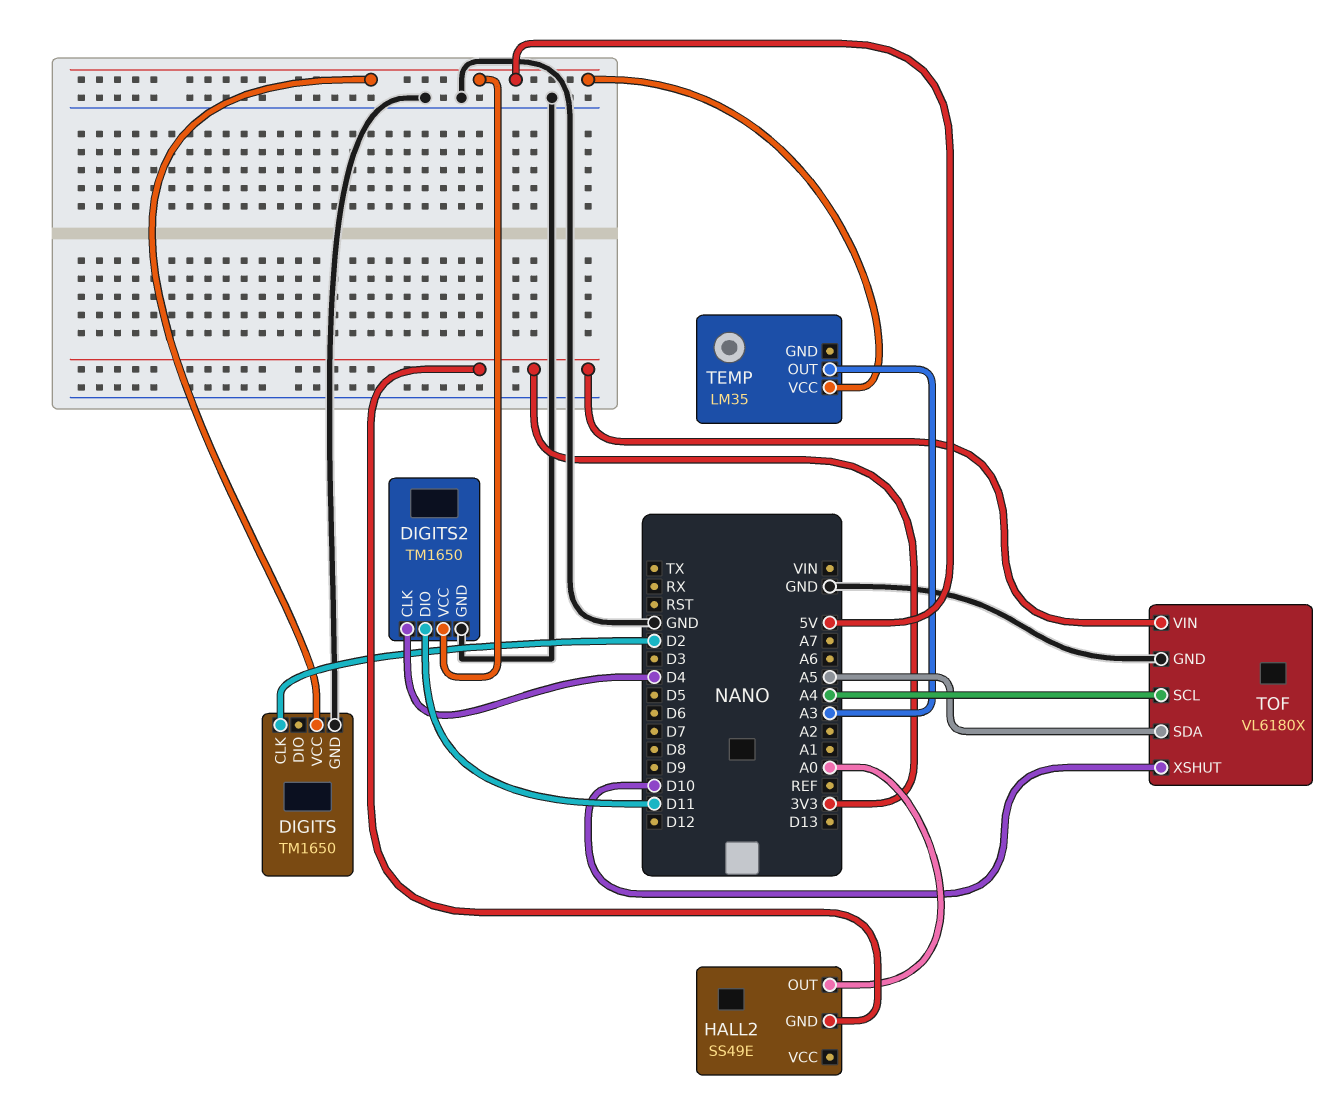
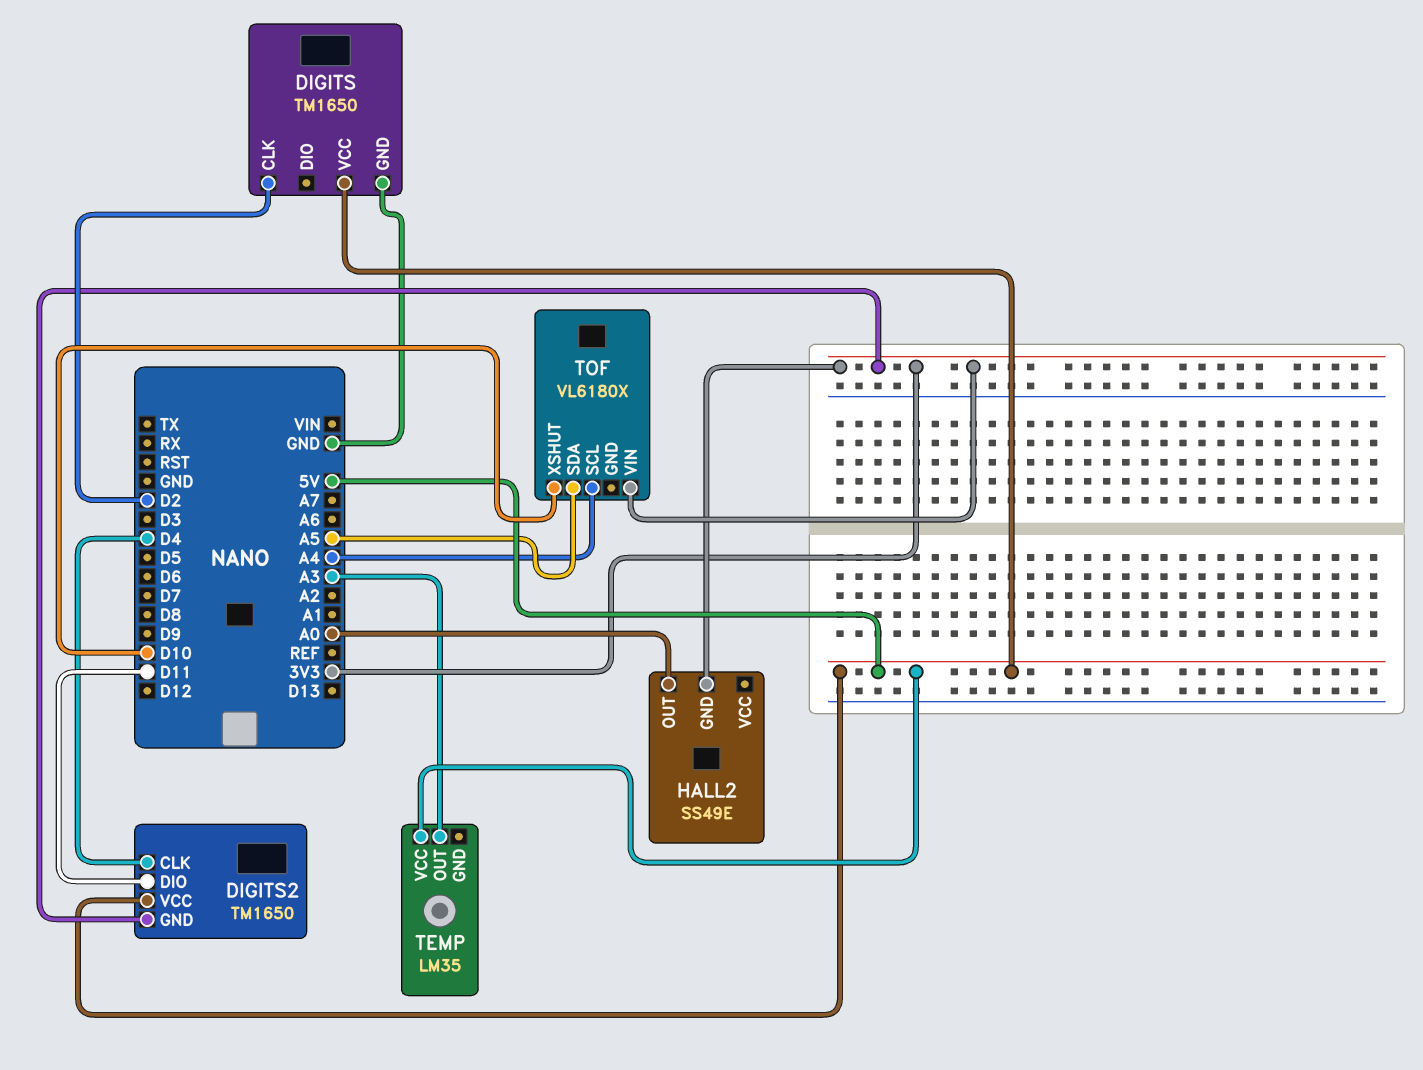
DIGITS2 pin GND: GND -> 3V3
TOF pin GND: GND -> none

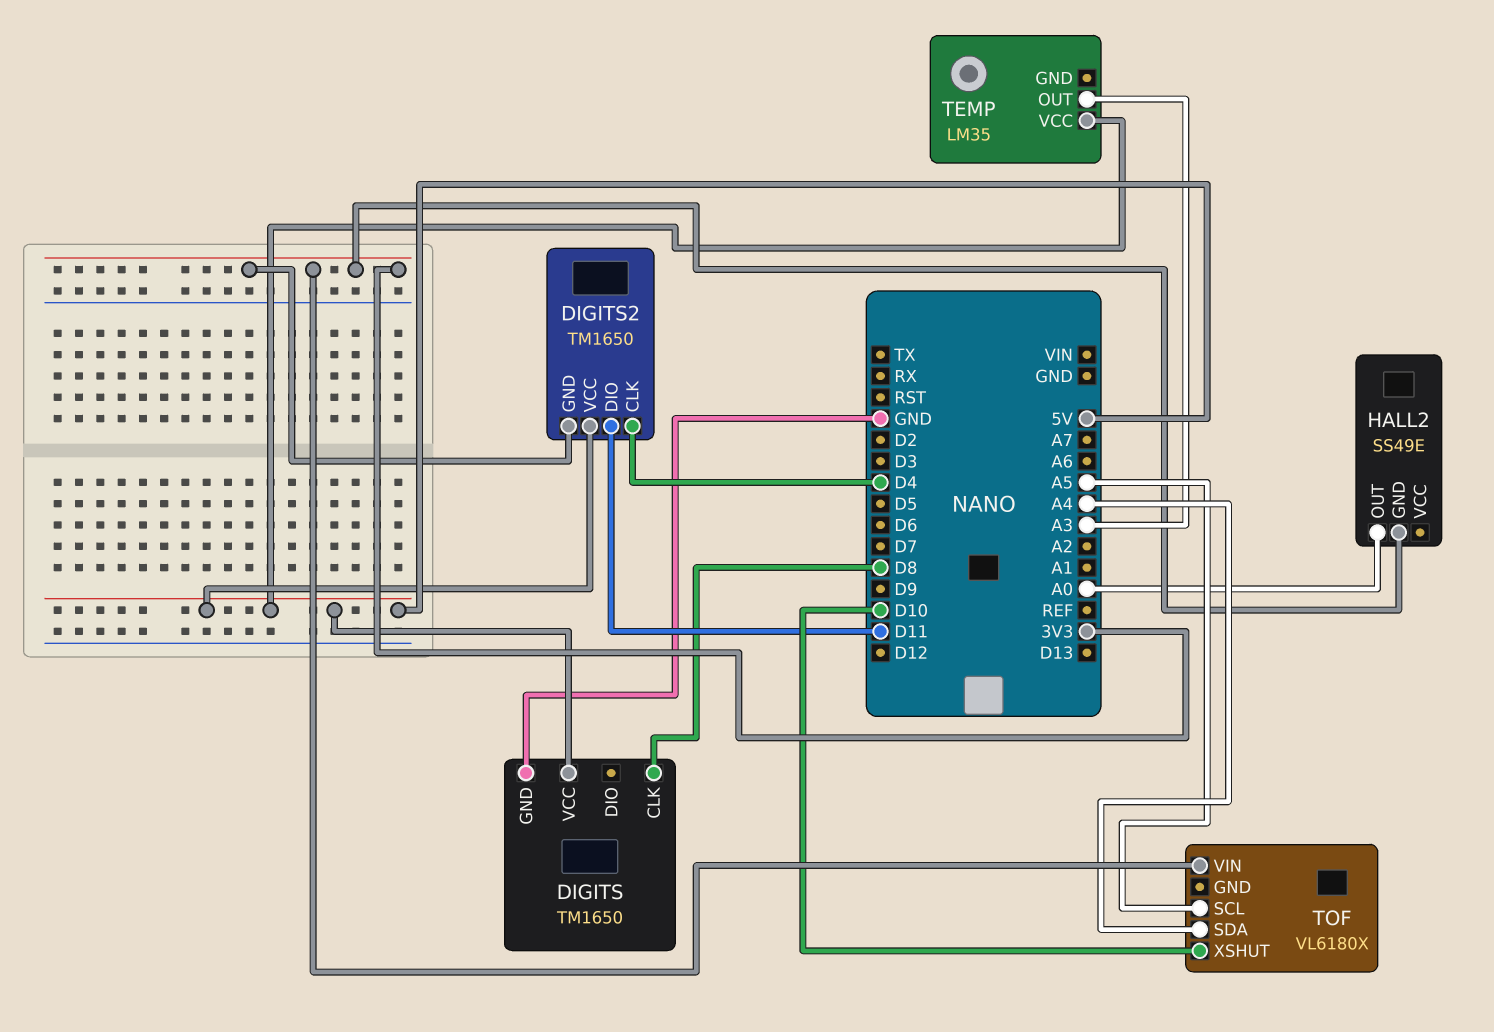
DIGITS pin CLK: D2 -> D8
TOF pin SCL: A4 -> A5
TOF pin SDA: A5 -> A4

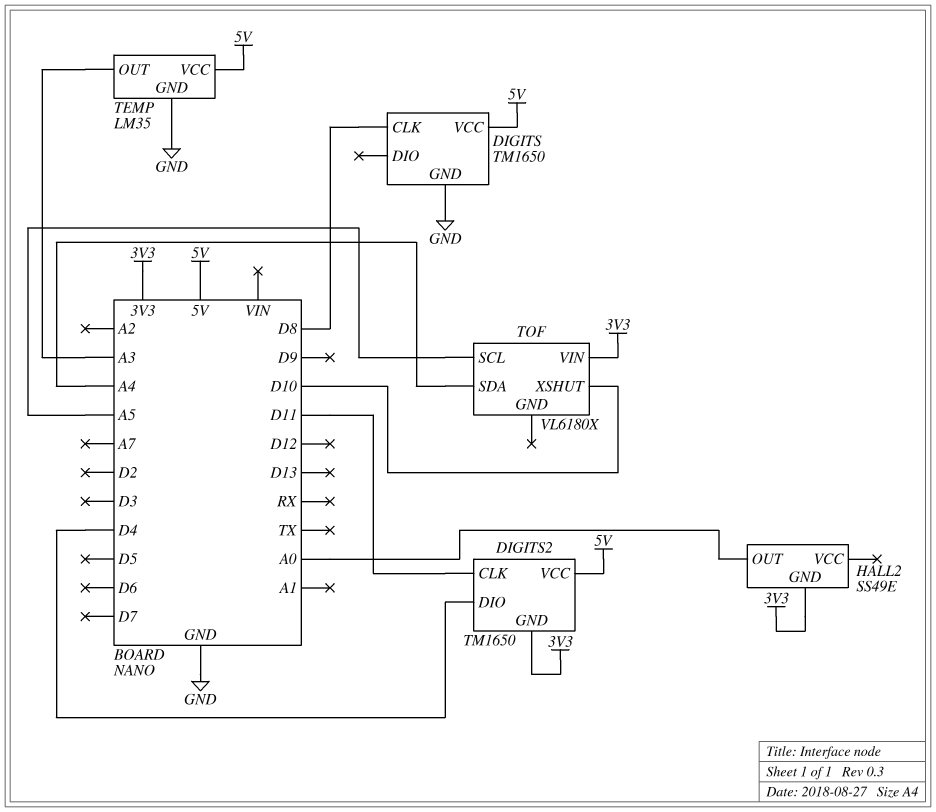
DIGITS2 pin CLK: D4 -> D11
DIGITS2 pin DIO: D11 -> D4
TEMP pin GND: none -> GND

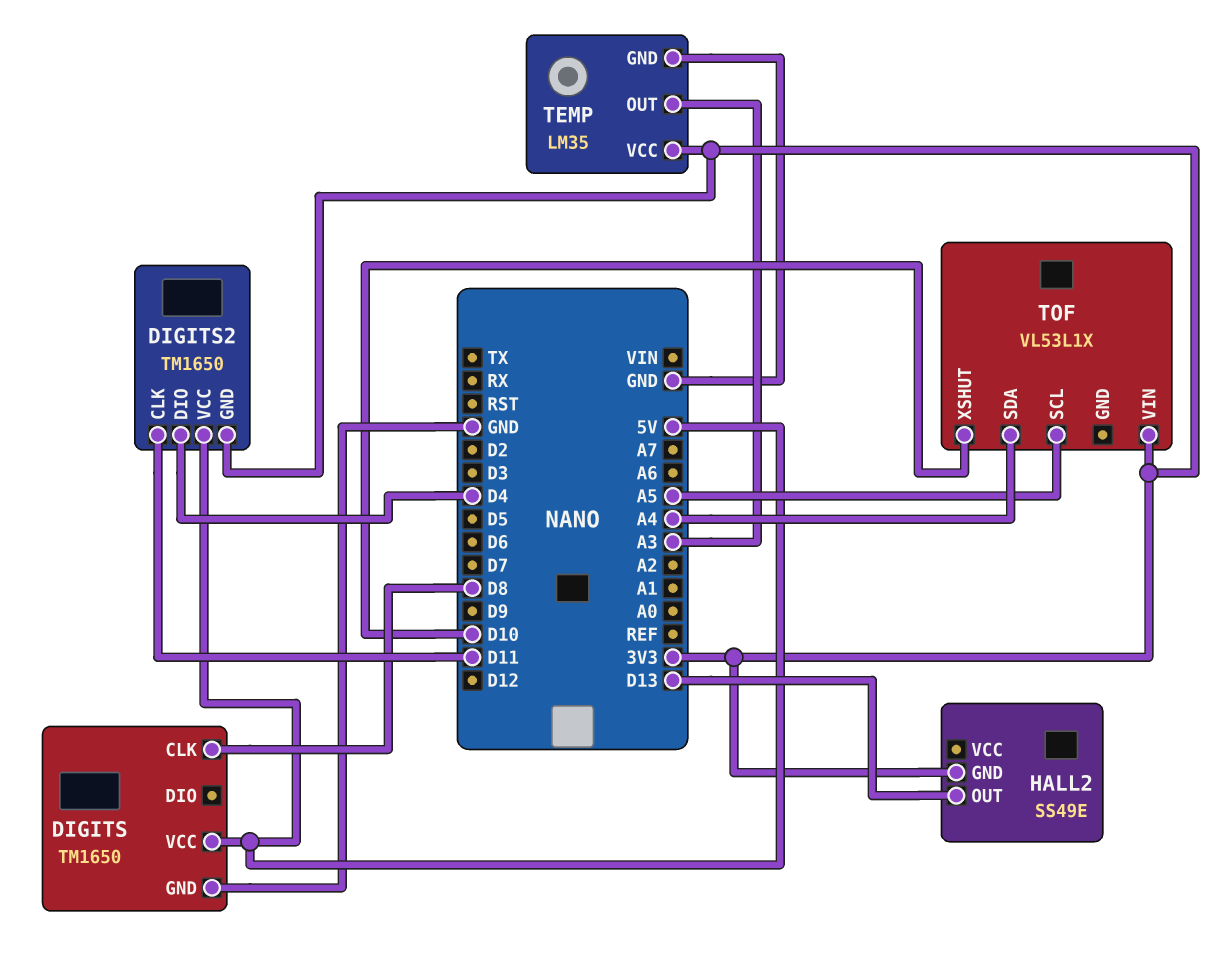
HALL2 pin OUT: A0 -> D13
TEMP pin VCC: 5V -> 3V3
TOF: VL6180X -> VL53L1X

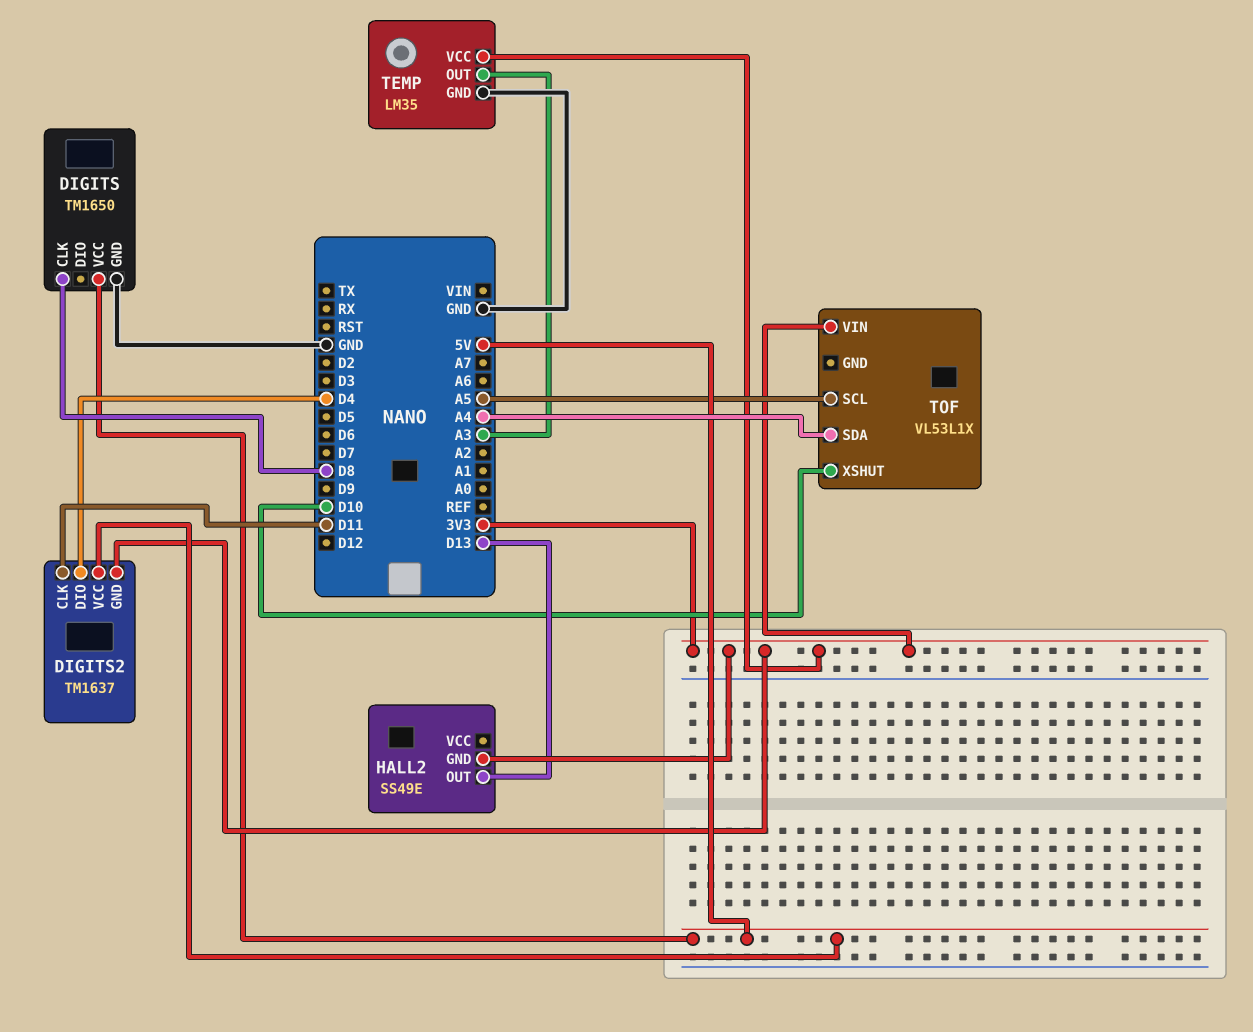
DIGITS2: TM1650 -> TM1637

